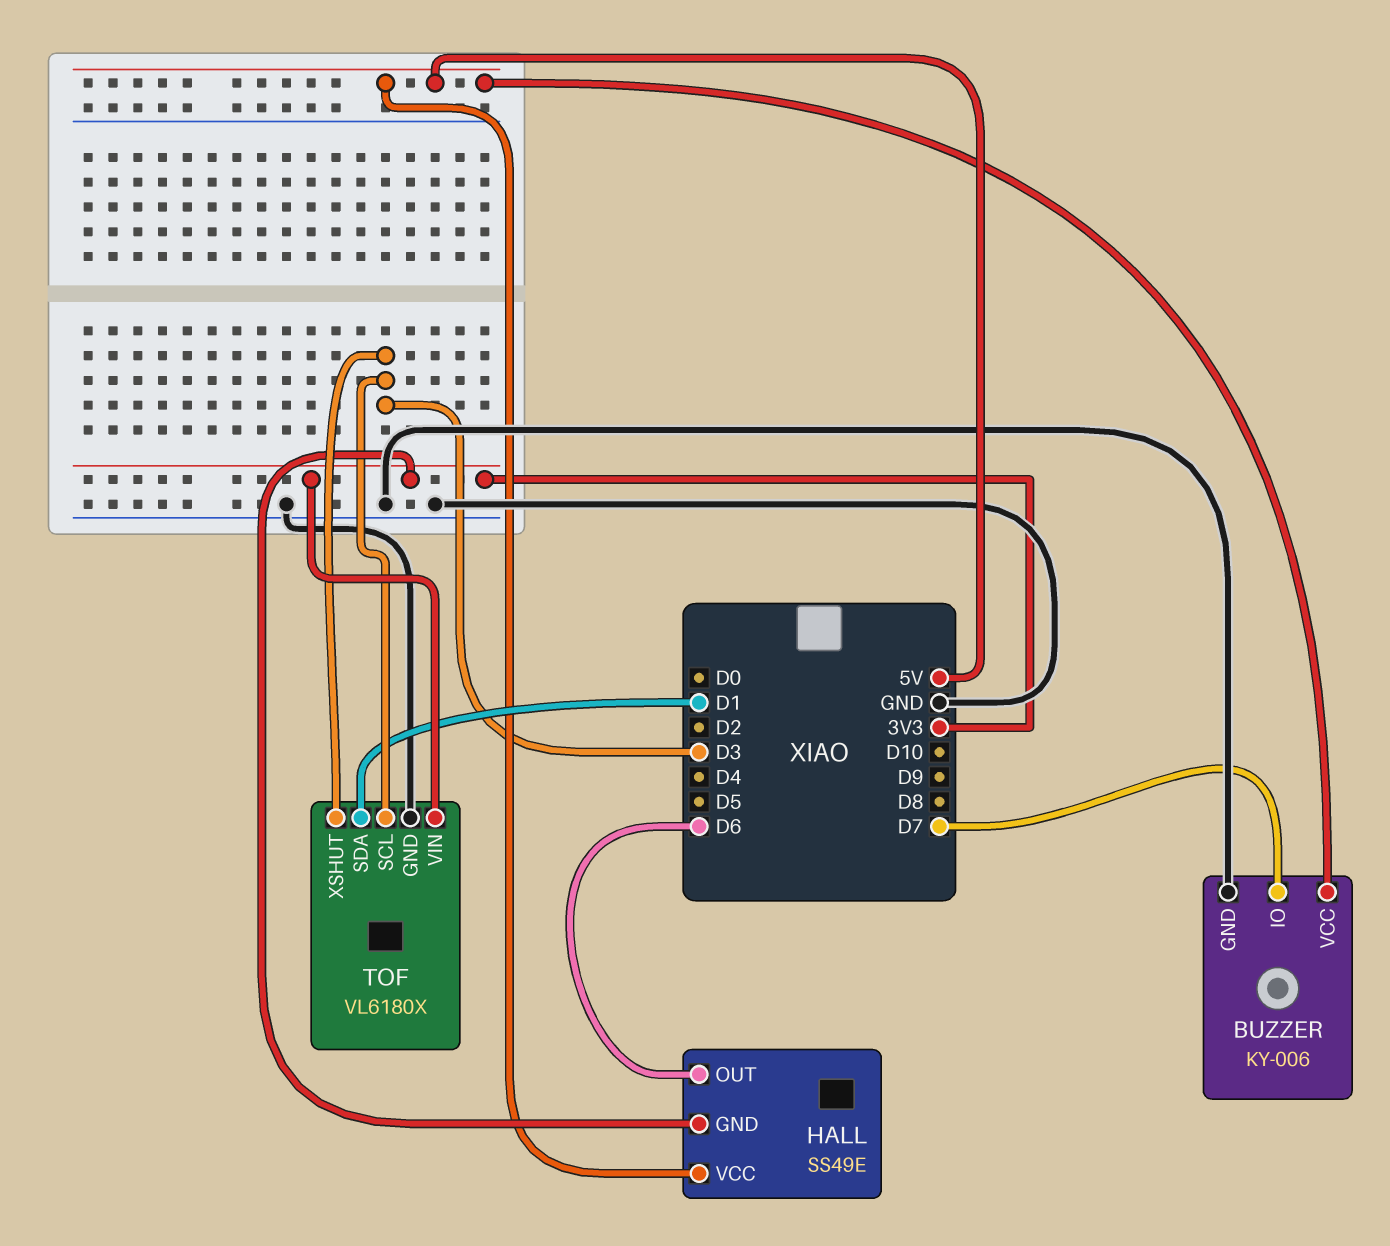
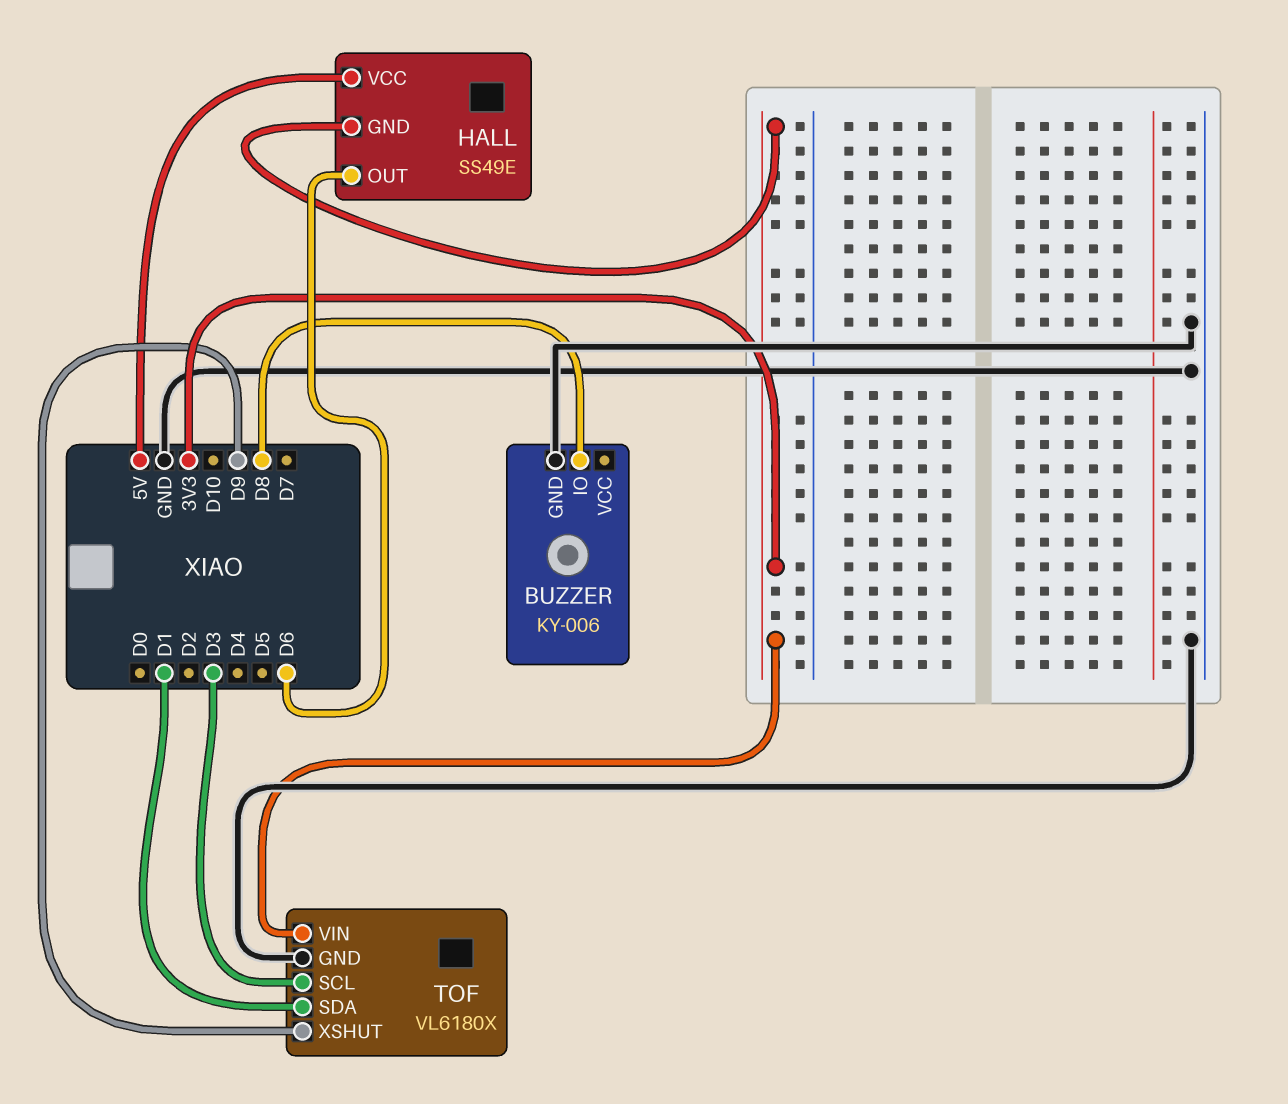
BUZZER pin IO: D7 -> D8
BUZZER pin VCC: 5V -> none
TOF pin XSHUT: D3 -> D9

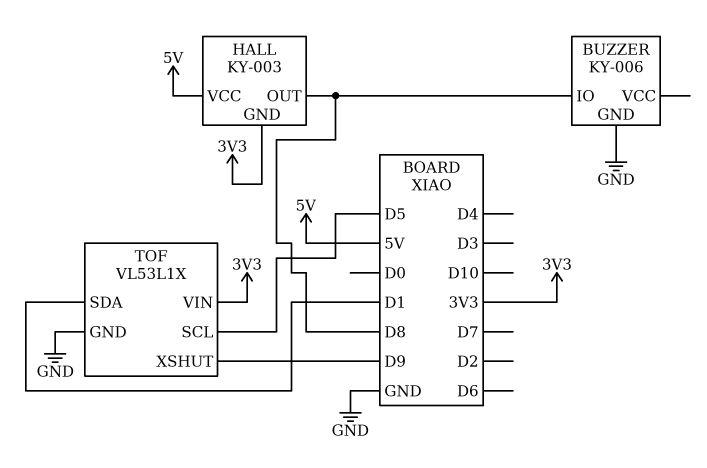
HALL: SS49E -> KY-003
HALL pin OUT: D6 -> D8
TOF: VL6180X -> VL53L1X
TOF pin SCL: D3 -> D5

